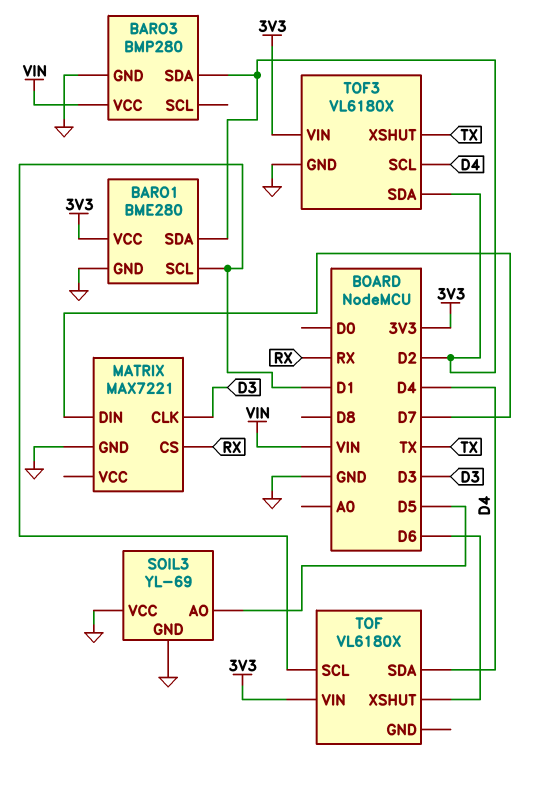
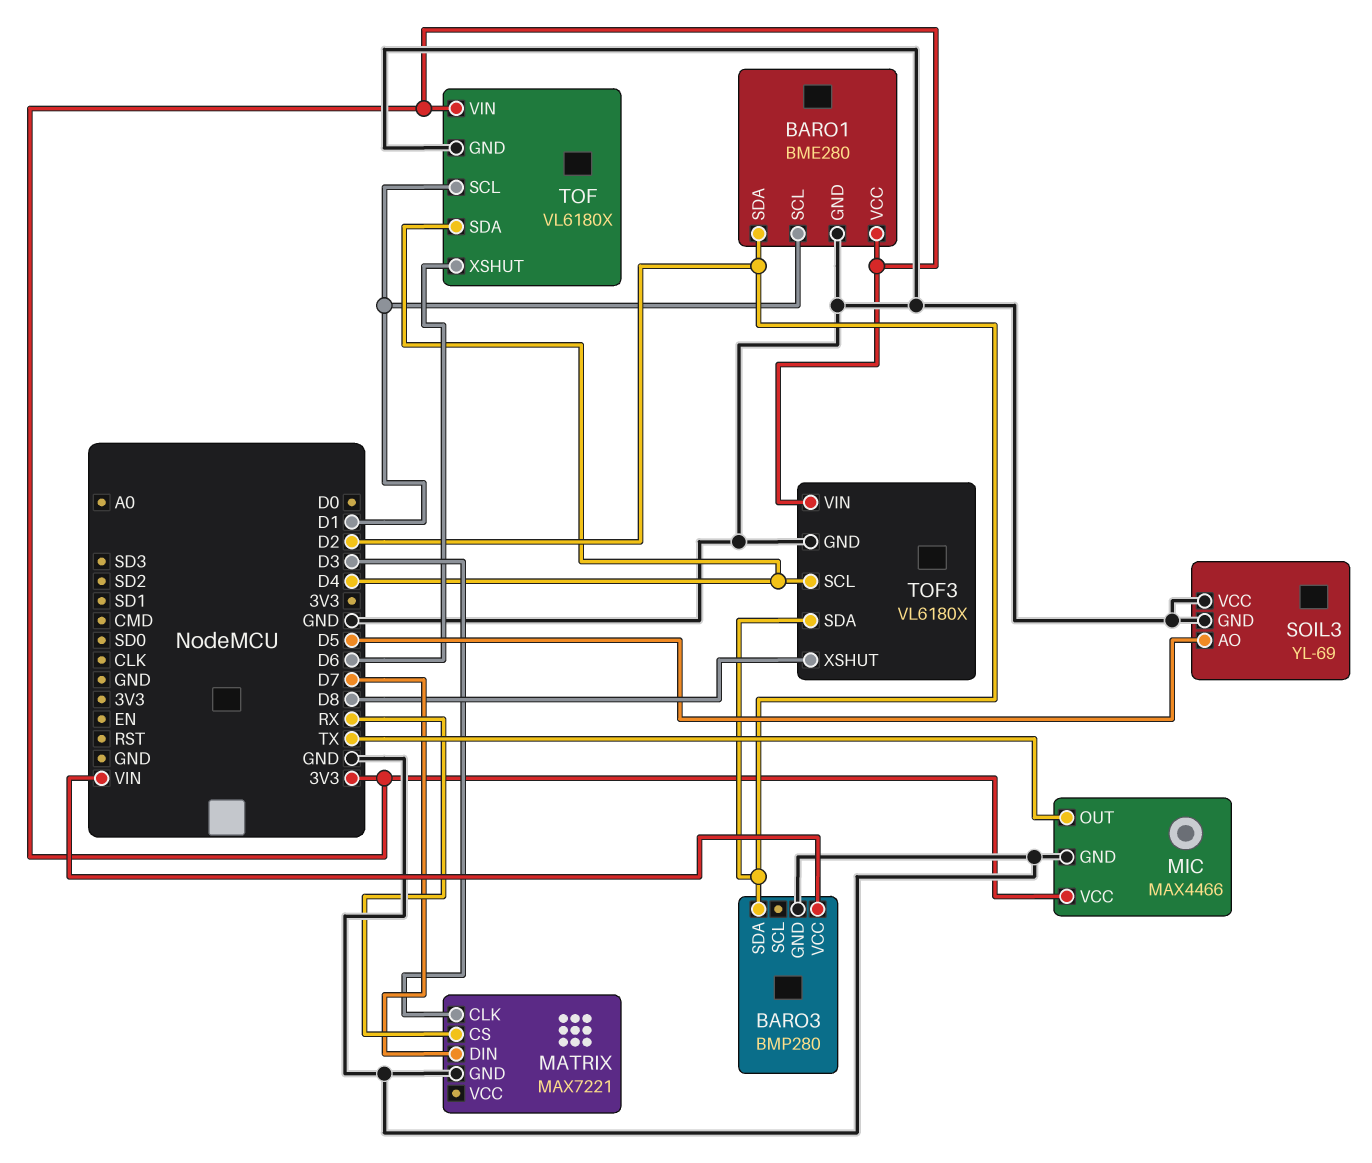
MIC: none -> MAX4466
MIC pin GND: none -> GND
MIC pin OUT: none -> TX
MIC pin VCC: none -> 3V3
TOF pin GND: none -> GND
TOF3 pin XSHUT: TX -> D8

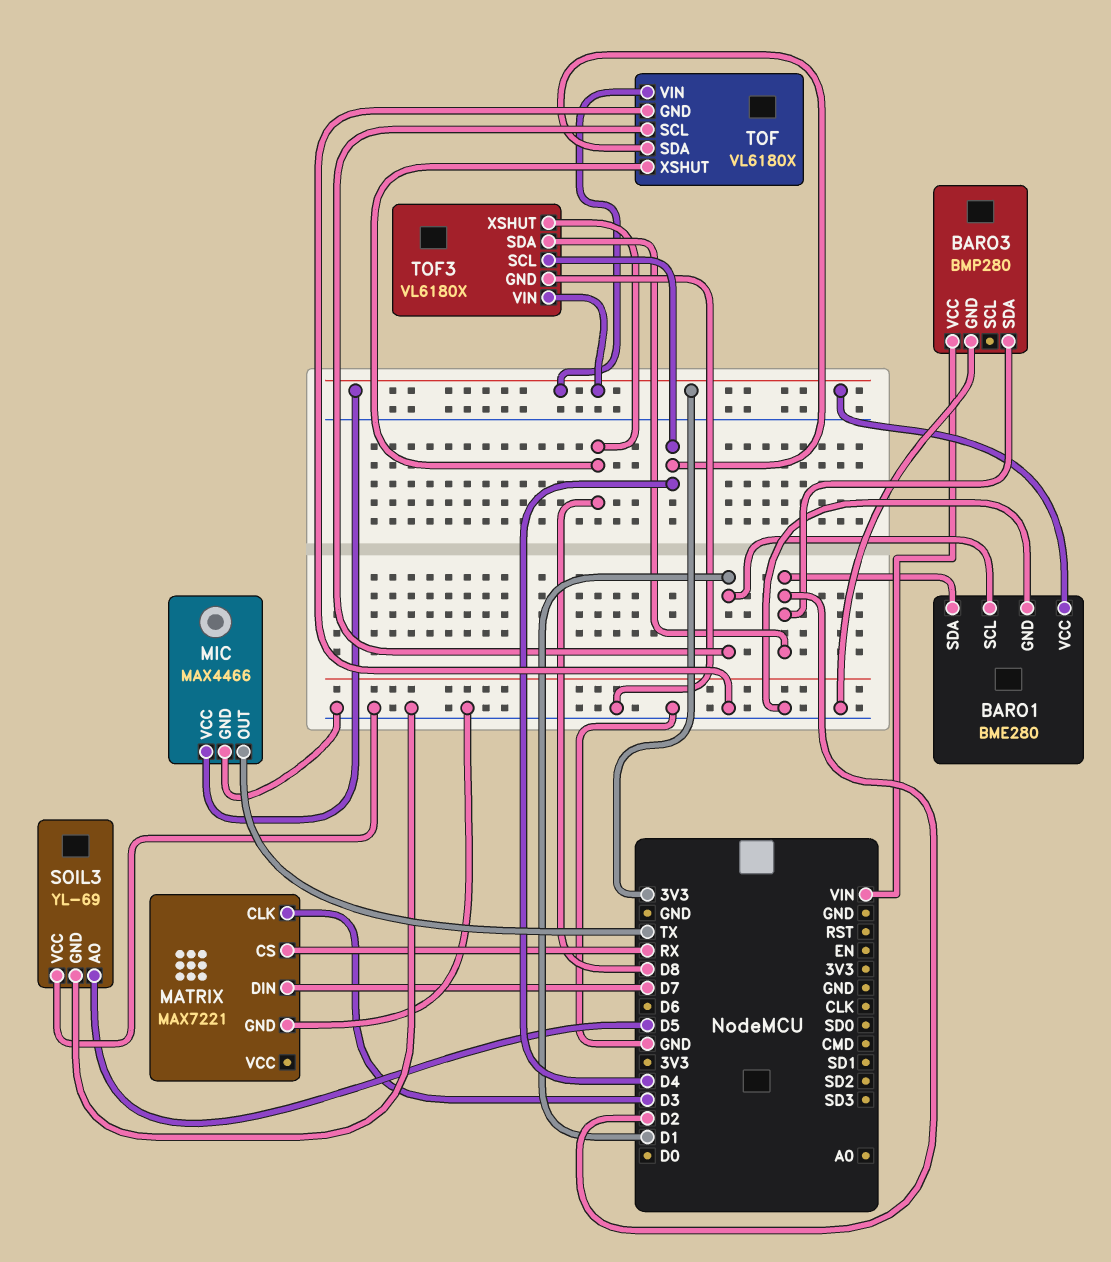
TOF pin XSHUT: D6 -> D8

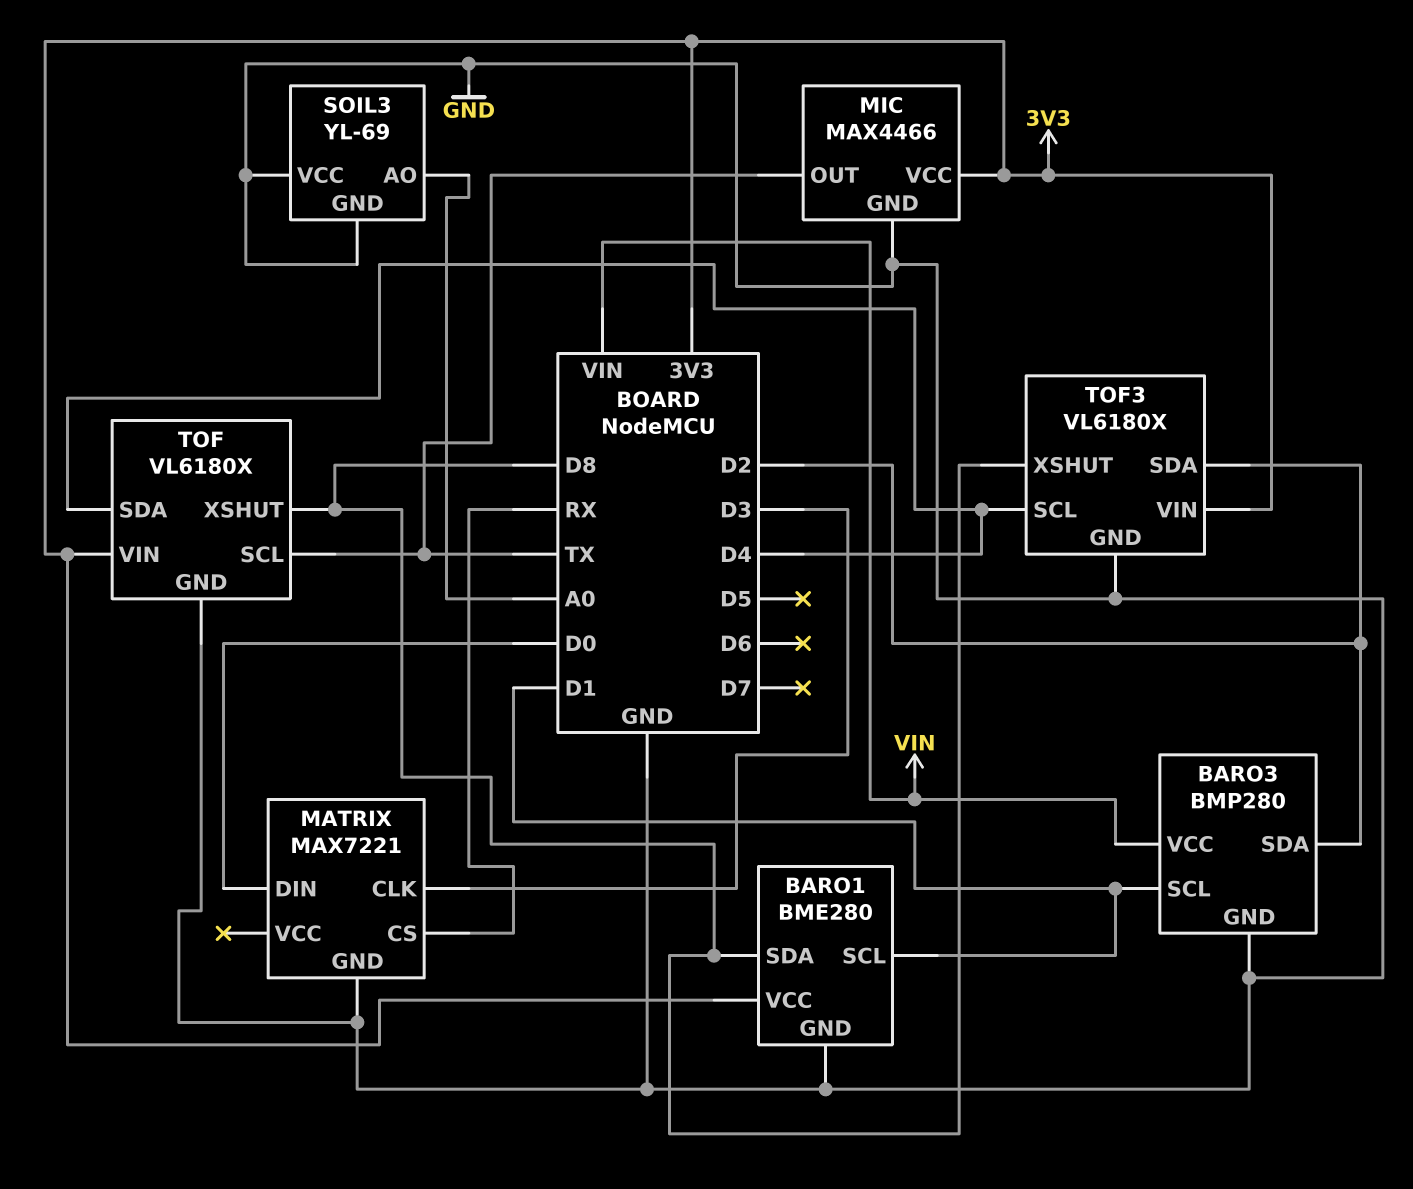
BARO1 pin SDA: D2 -> D8
BARO3 pin SCL: none -> D1
MATRIX pin DIN: D7 -> D0
SOIL3 pin AO: D5 -> A0
TOF pin SCL: D1 -> TX

